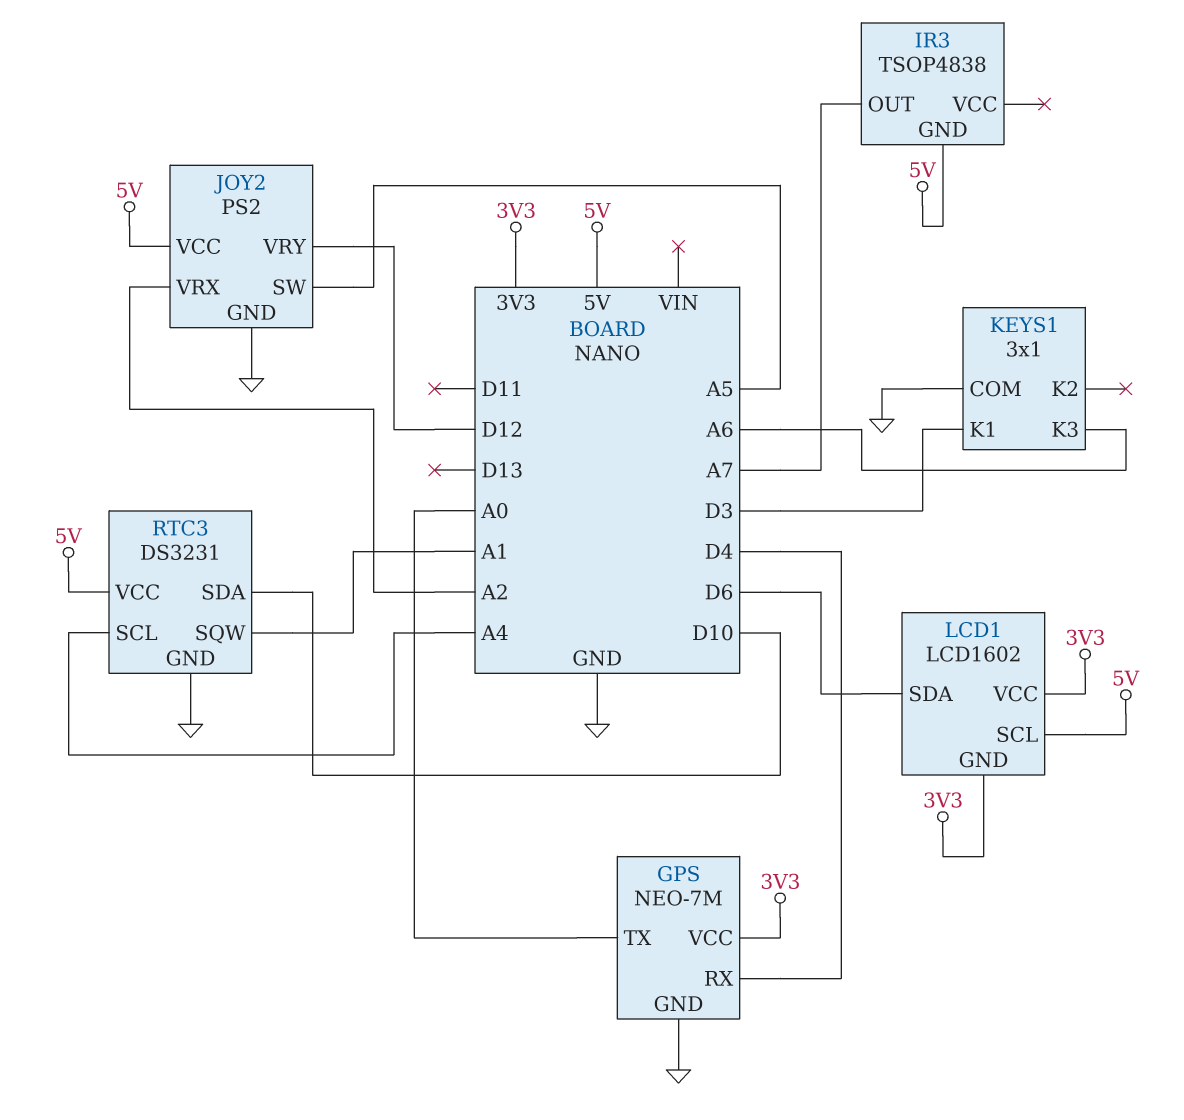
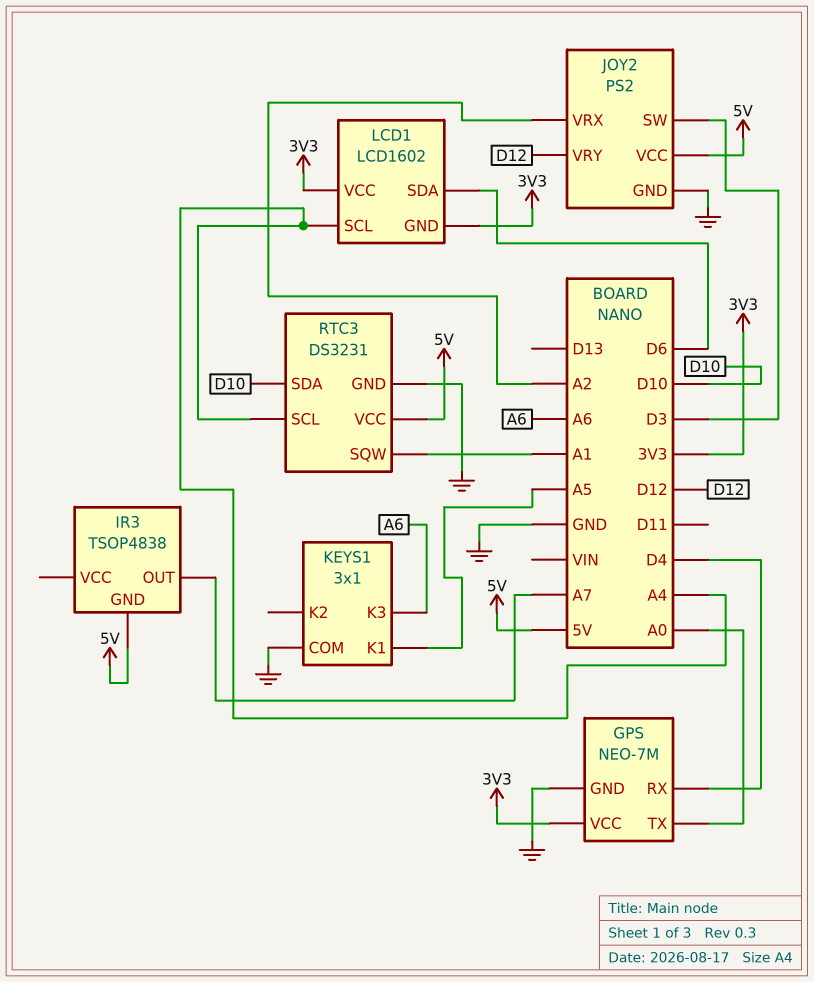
JOY2 pin SW: A5 -> D3
KEYS1 pin K1: D3 -> A5
LCD1 pin SCL: 5V -> A4

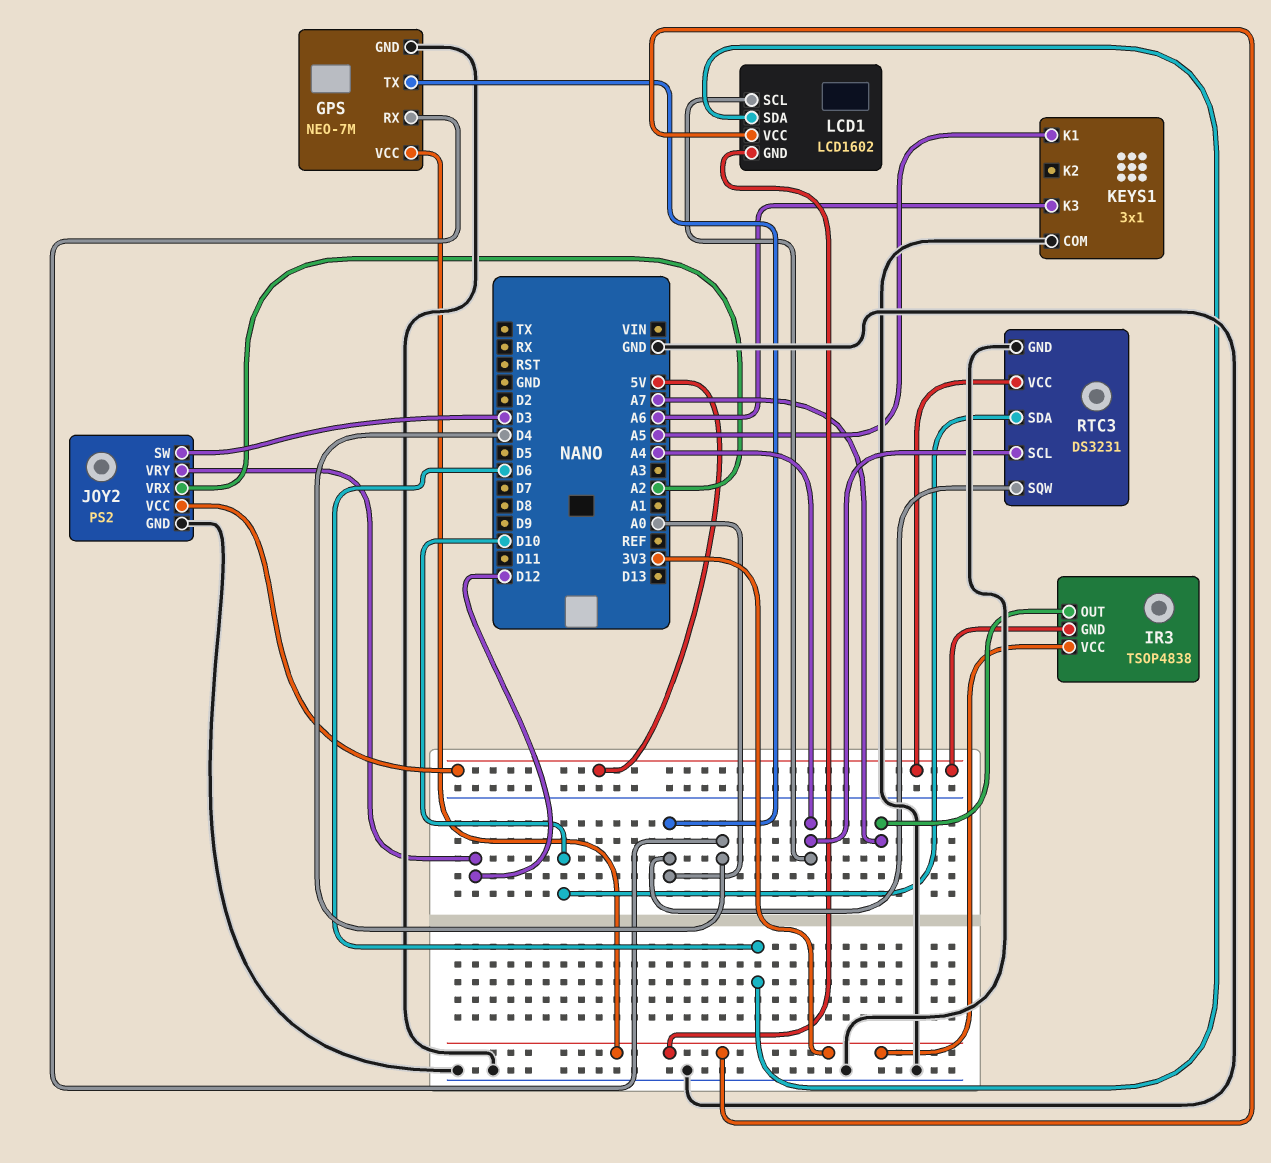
IR3 pin VCC: none -> 3V3
RTC3 pin SQW: A1 -> A0

